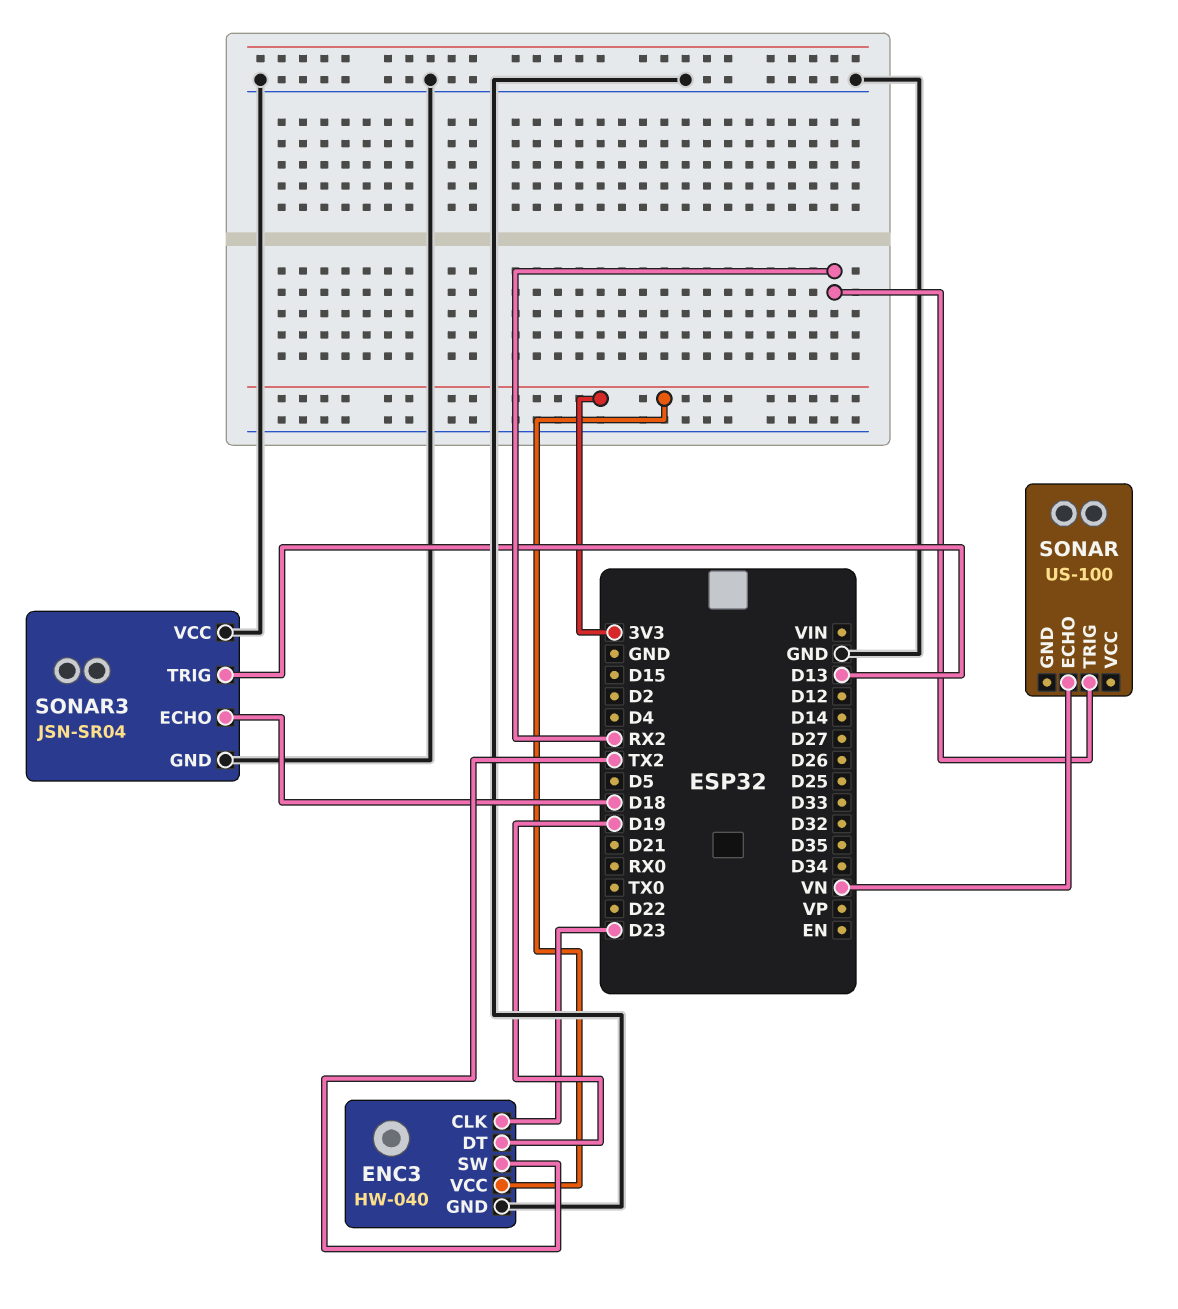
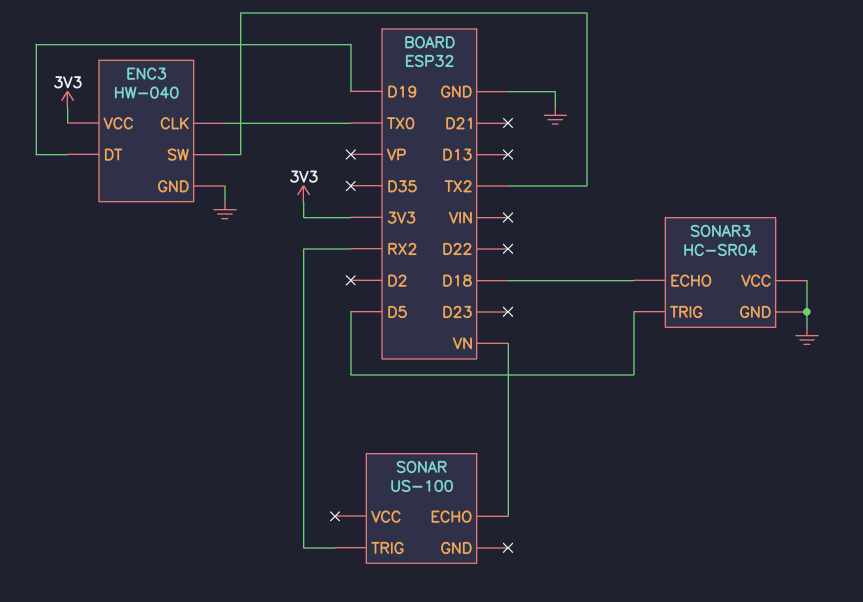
ENC3 pin CLK: D23 -> TX0
SONAR3: JSN-SR04 -> HC-SR04
SONAR3 pin TRIG: D13 -> D5

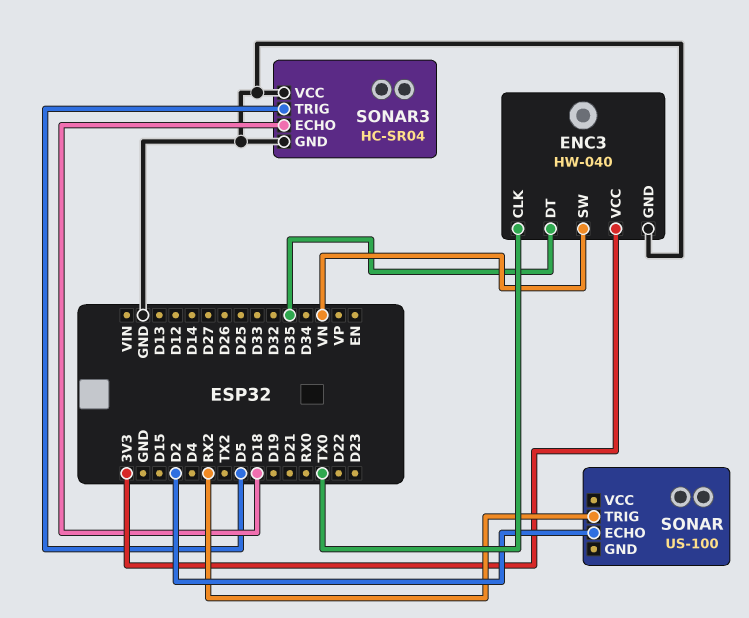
ENC3 pin DT: D19 -> D35
ENC3 pin SW: TX2 -> VN
SONAR pin ECHO: VN -> D2

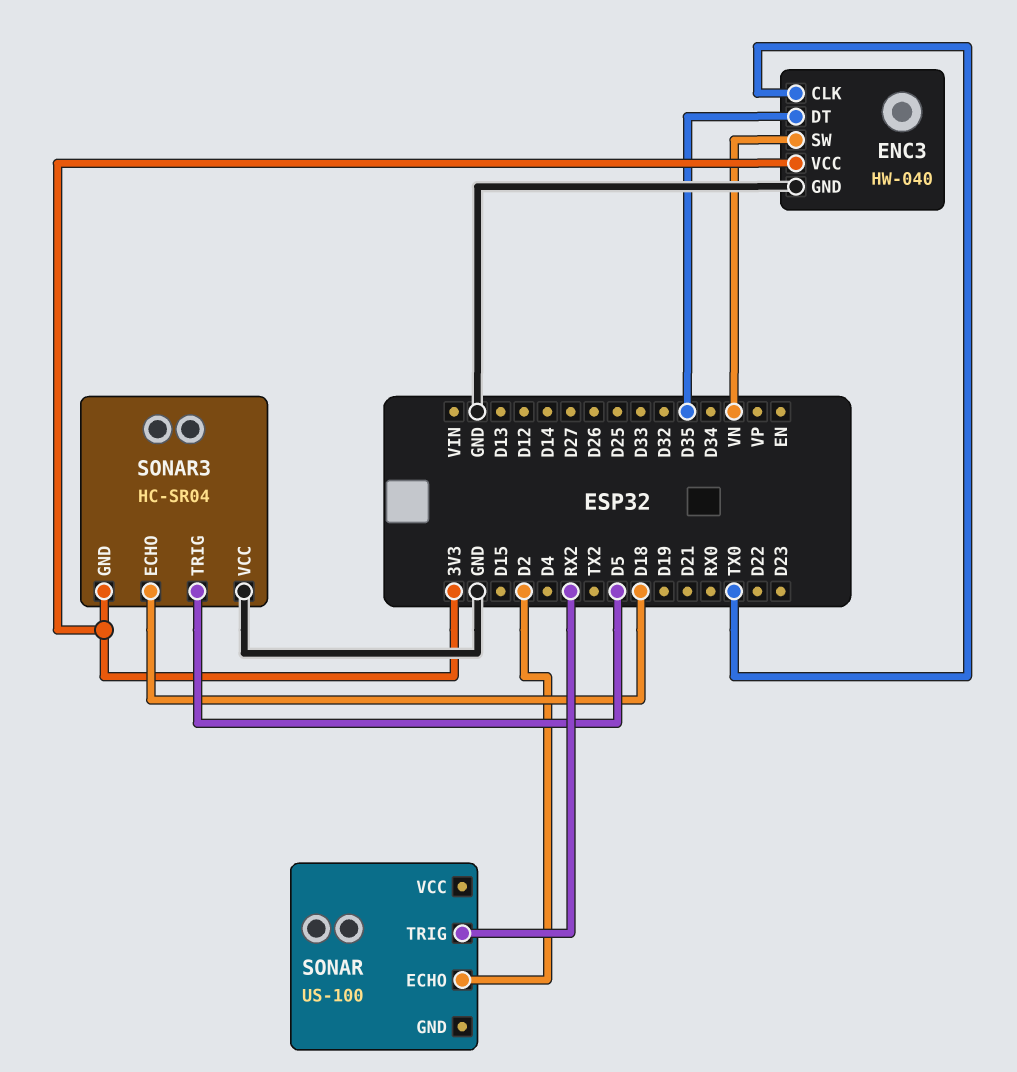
SONAR3 pin GND: GND -> 3V3

